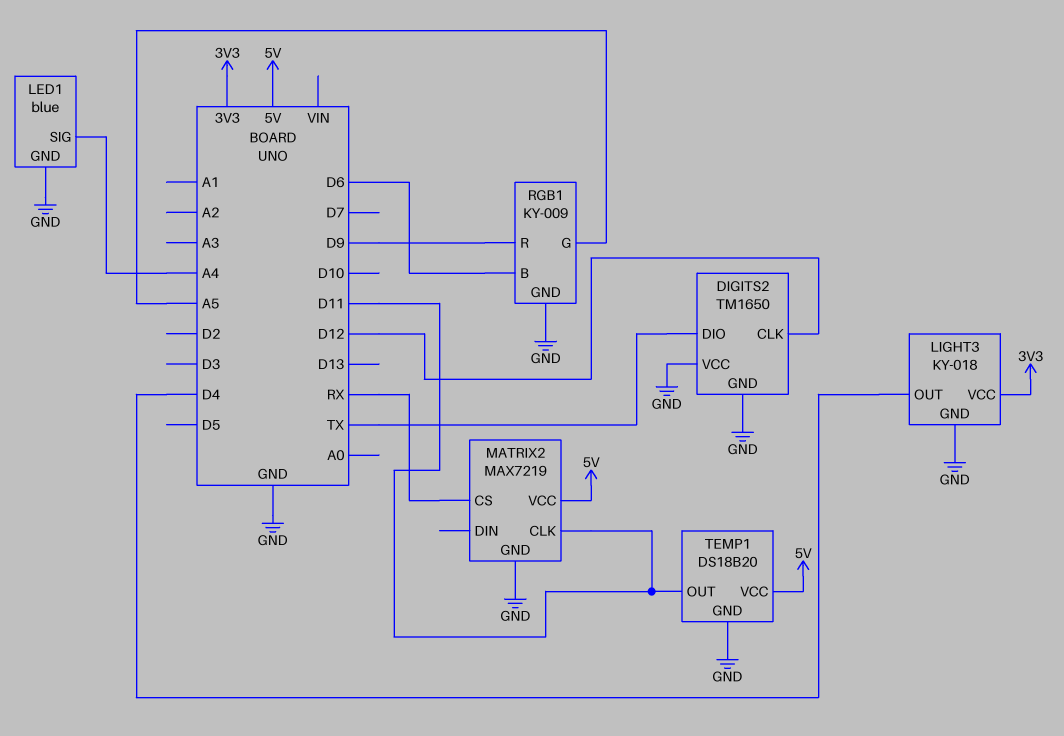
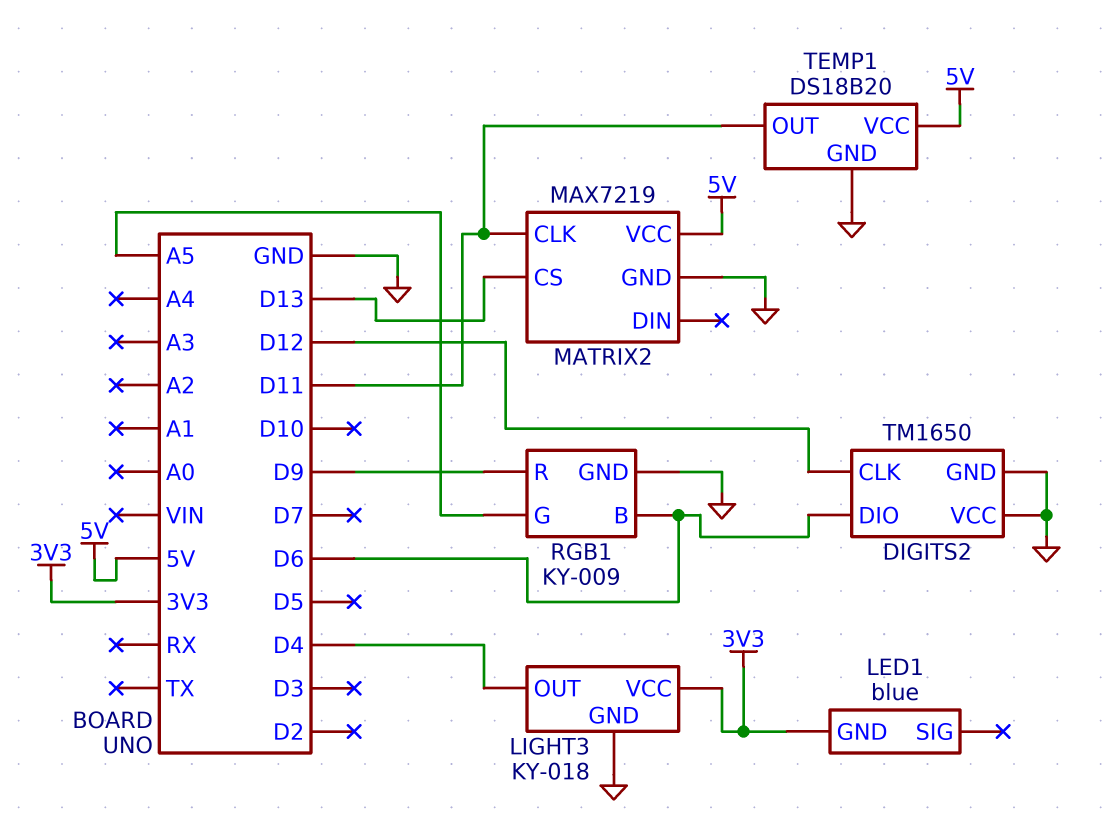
DIGITS2 pin DIO: TX -> D6
LED1 pin GND: GND -> 3V3
LED1 pin SIG: A4 -> none
MATRIX2 pin CS: RX -> D13

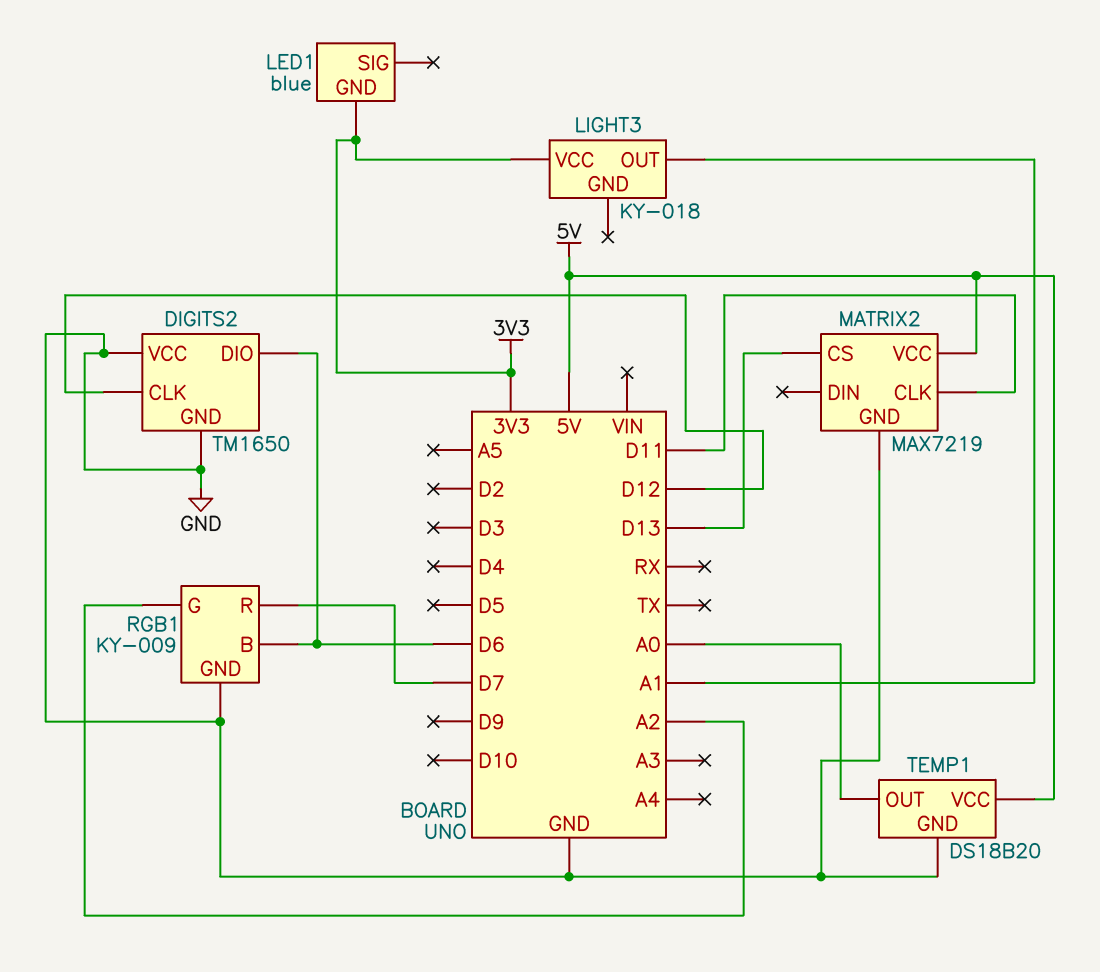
LIGHT3 pin GND: GND -> none
LIGHT3 pin OUT: D4 -> A1
RGB1 pin G: A5 -> A2
RGB1 pin R: D9 -> D7
TEMP1 pin OUT: D11 -> A0

